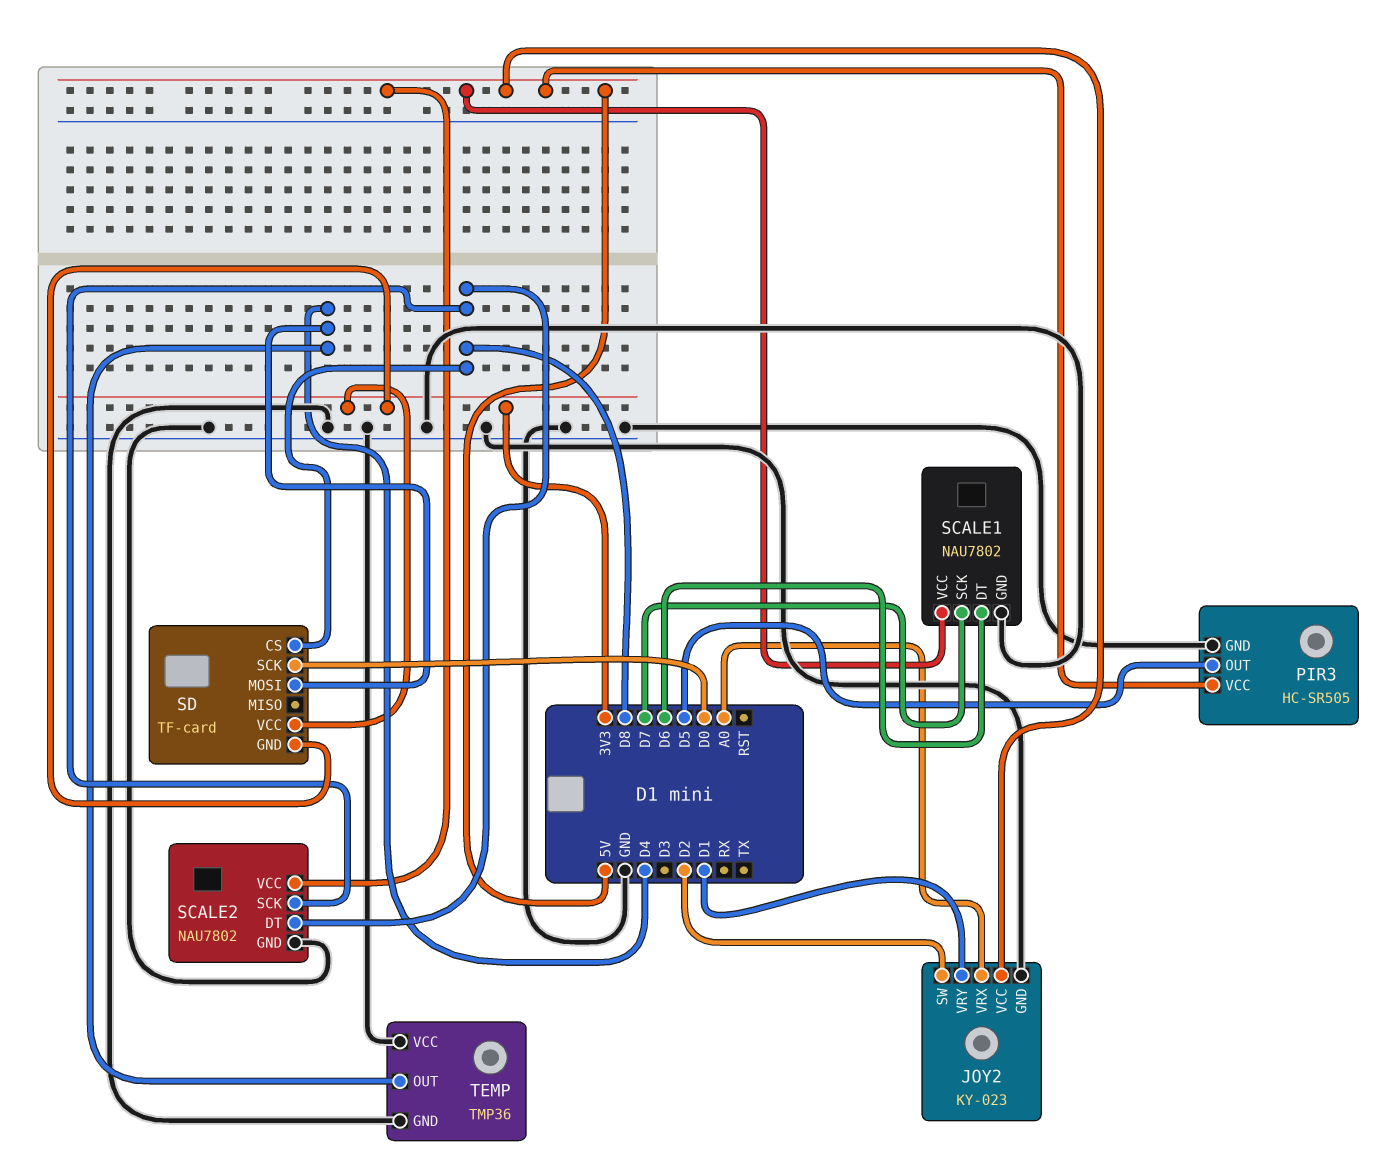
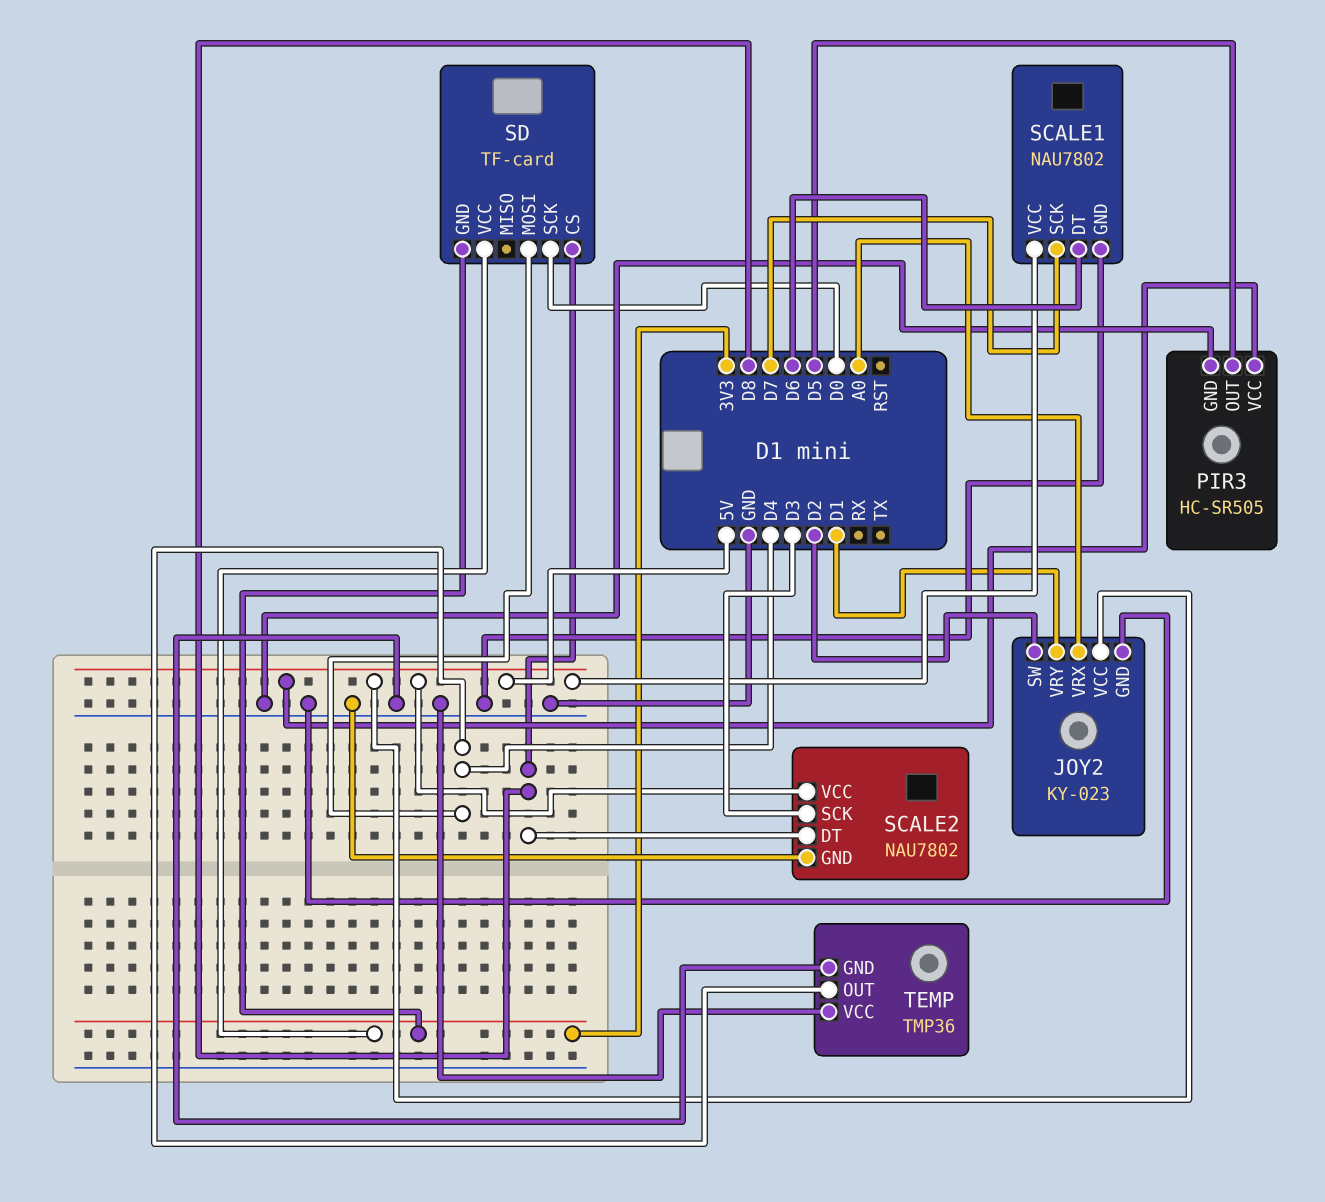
SCALE2 pin SCK: D8 -> D3

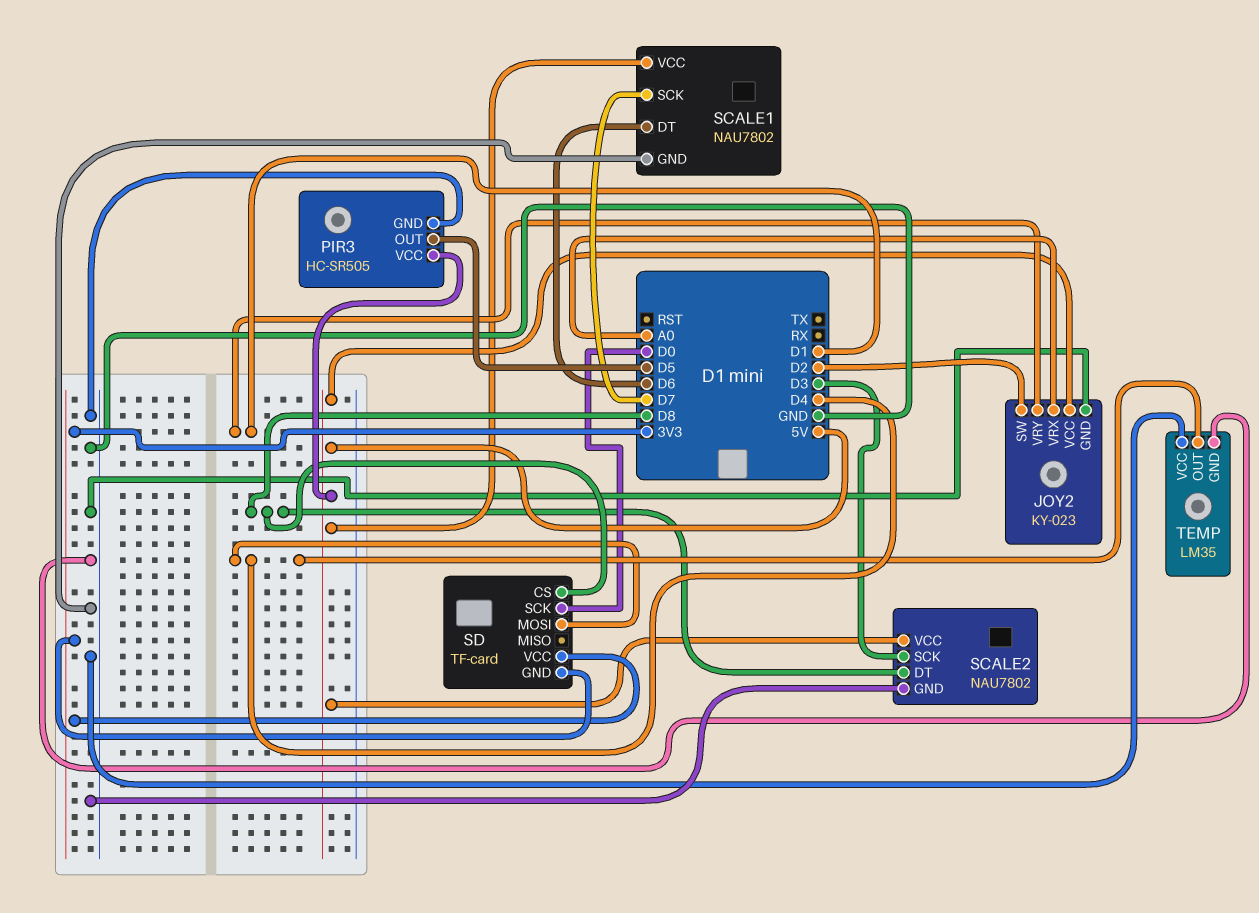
TEMP: TMP36 -> LM35

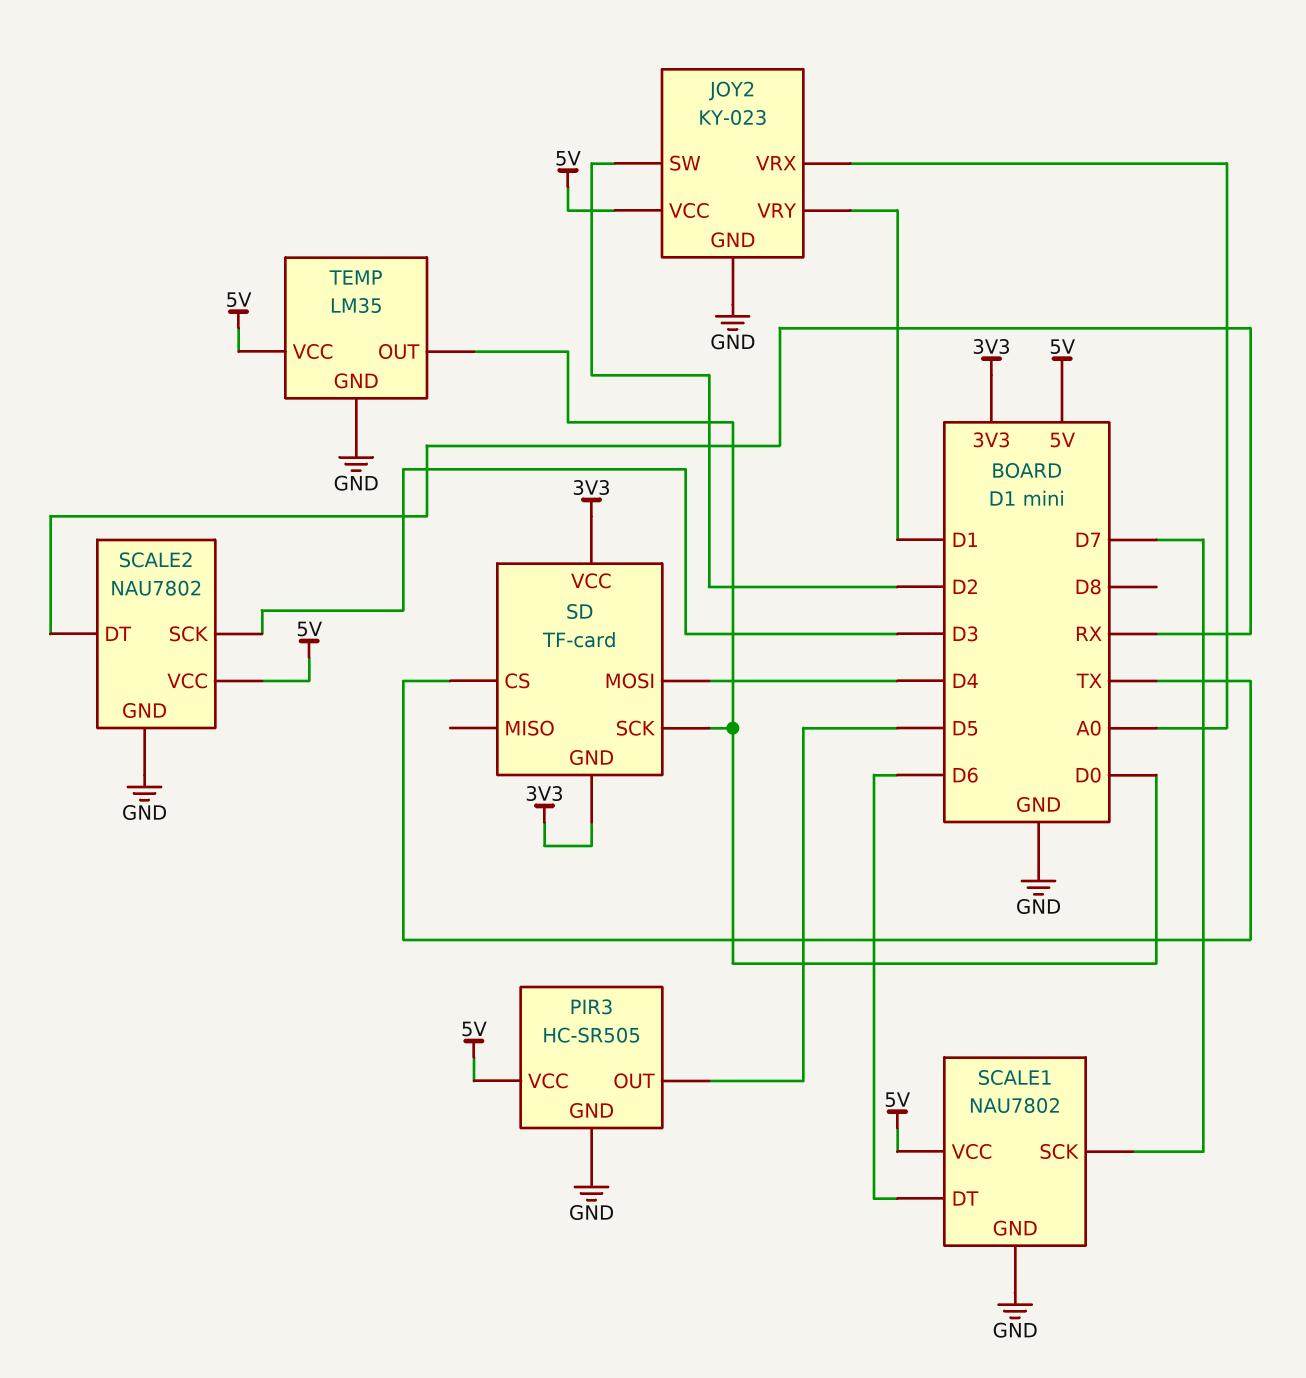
SCALE2 pin DT: D8 -> RX
SD pin CS: D8 -> TX
TEMP pin OUT: D4 -> D0
TEMP pin VCC: GND -> 5V

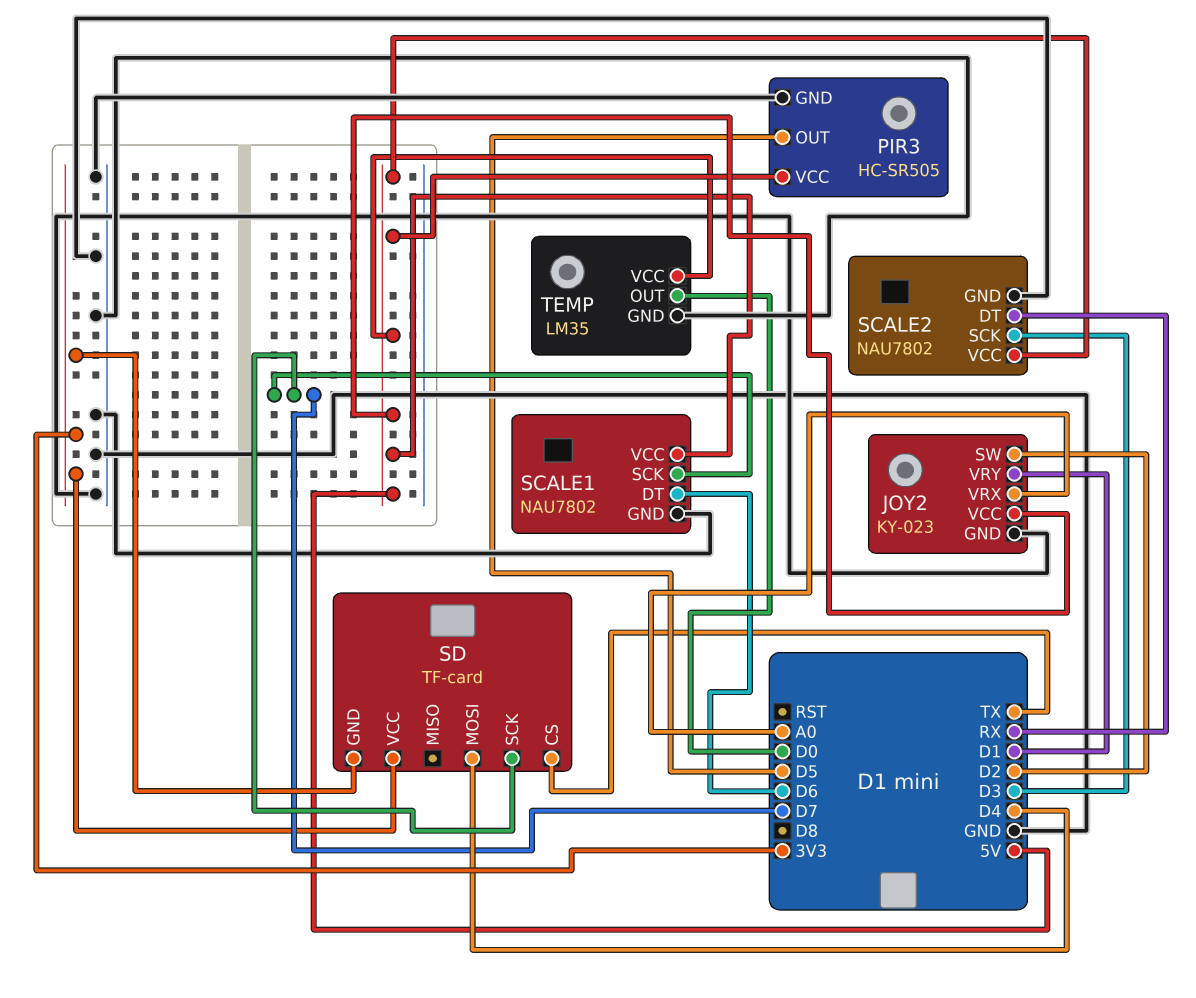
SD pin SCK: D0 -> D7

